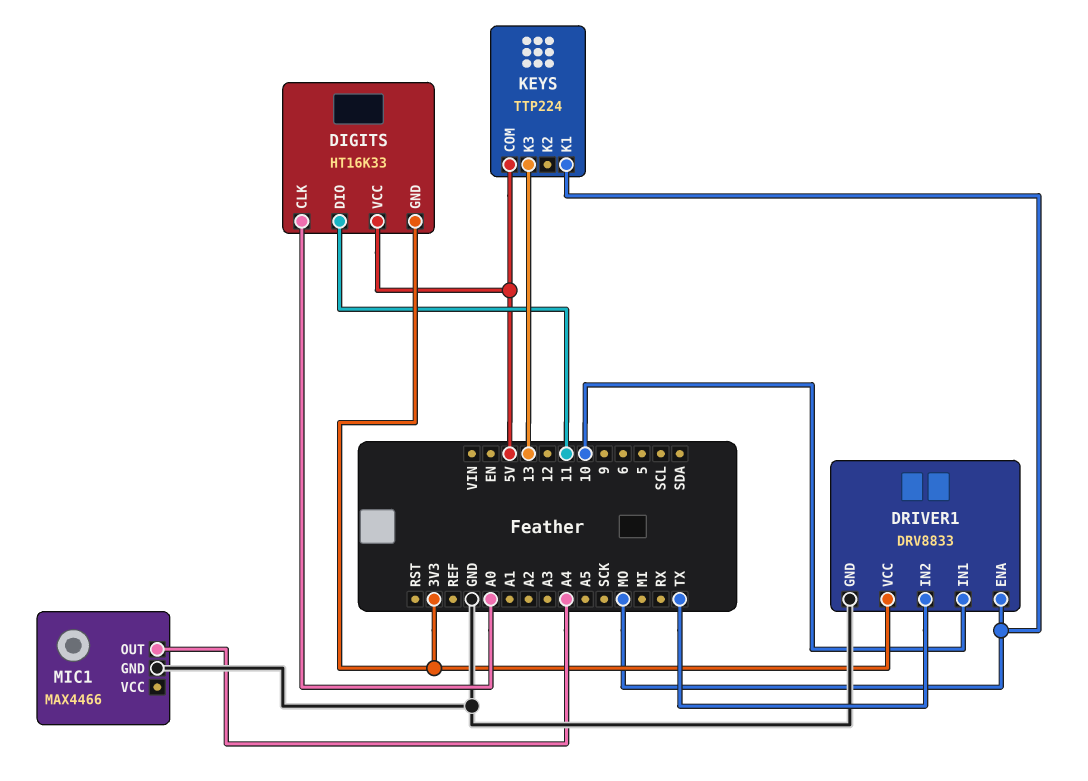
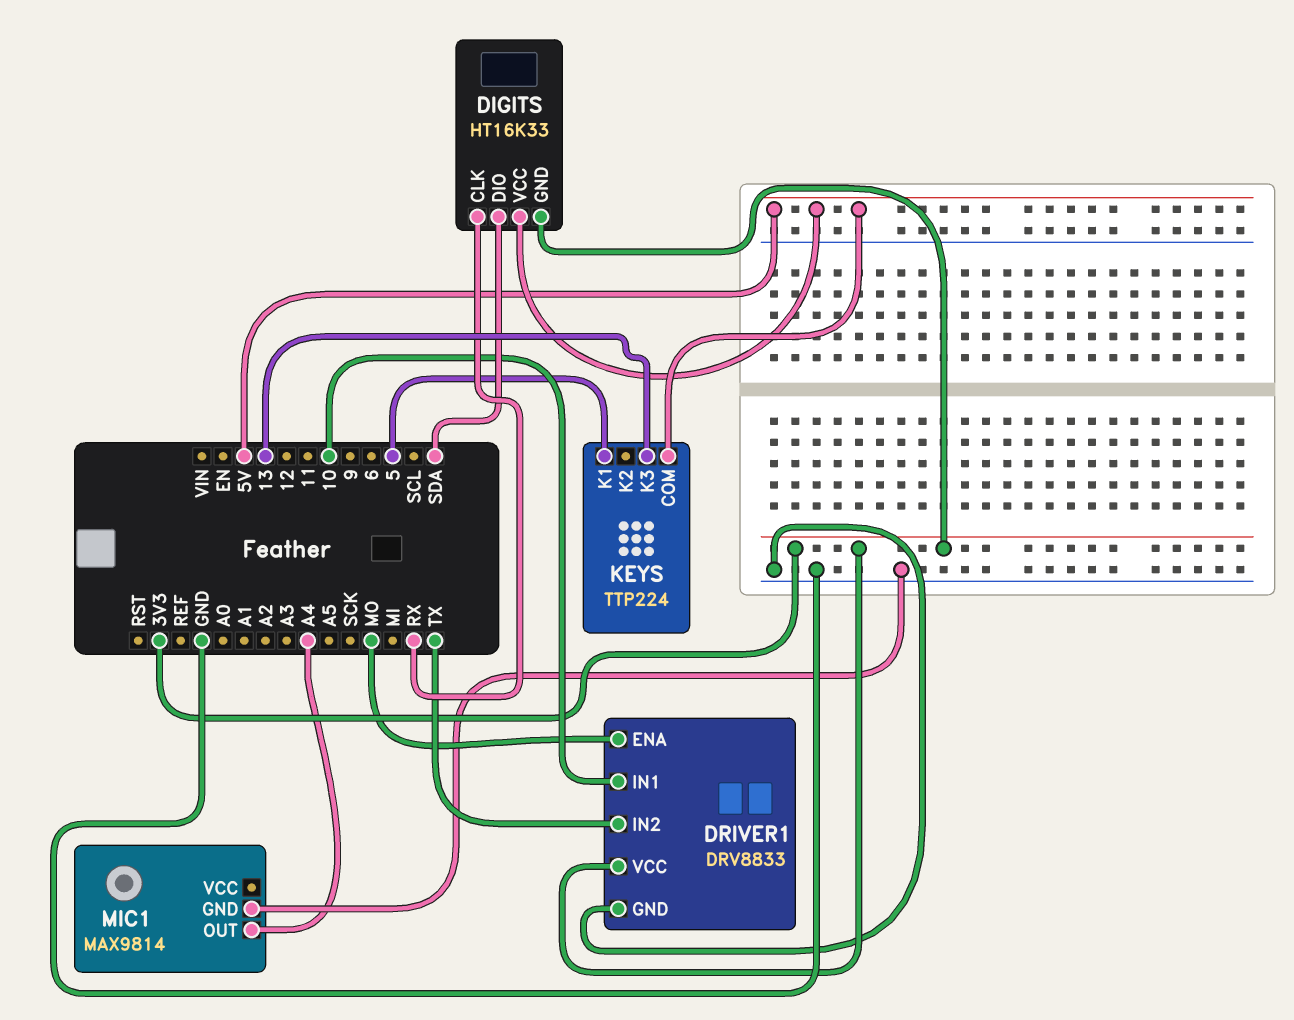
DIGITS pin CLK: A0 -> RX
DIGITS pin DIO: 11 -> SDA
KEYS pin K1: MO -> 5
MIC1: MAX4466 -> MAX9814

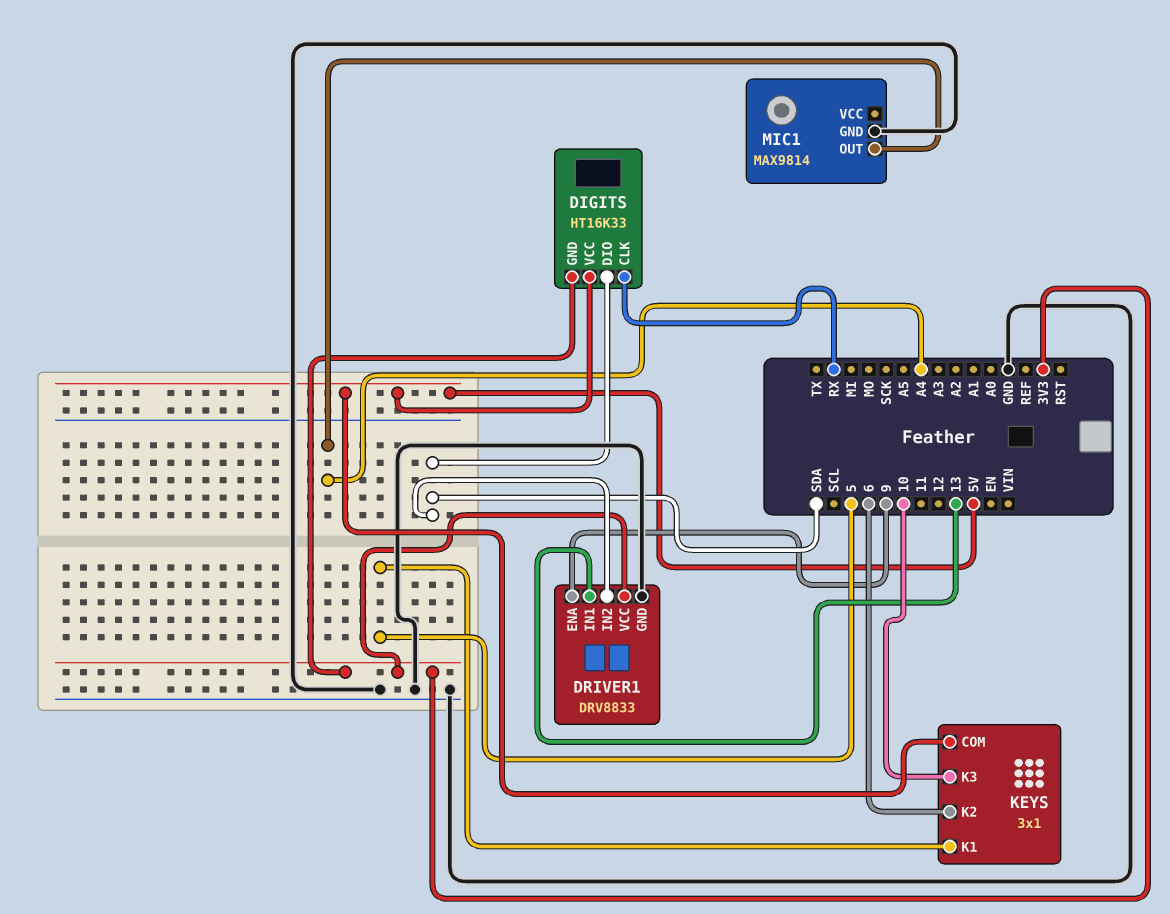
DRIVER1 pin ENA: MO -> 9
DRIVER1 pin IN1: 10 -> 13
DRIVER1 pin IN2: TX -> SDA
KEYS: TTP224 -> 3x1
KEYS pin K2: none -> 6
KEYS pin K3: 13 -> 10

